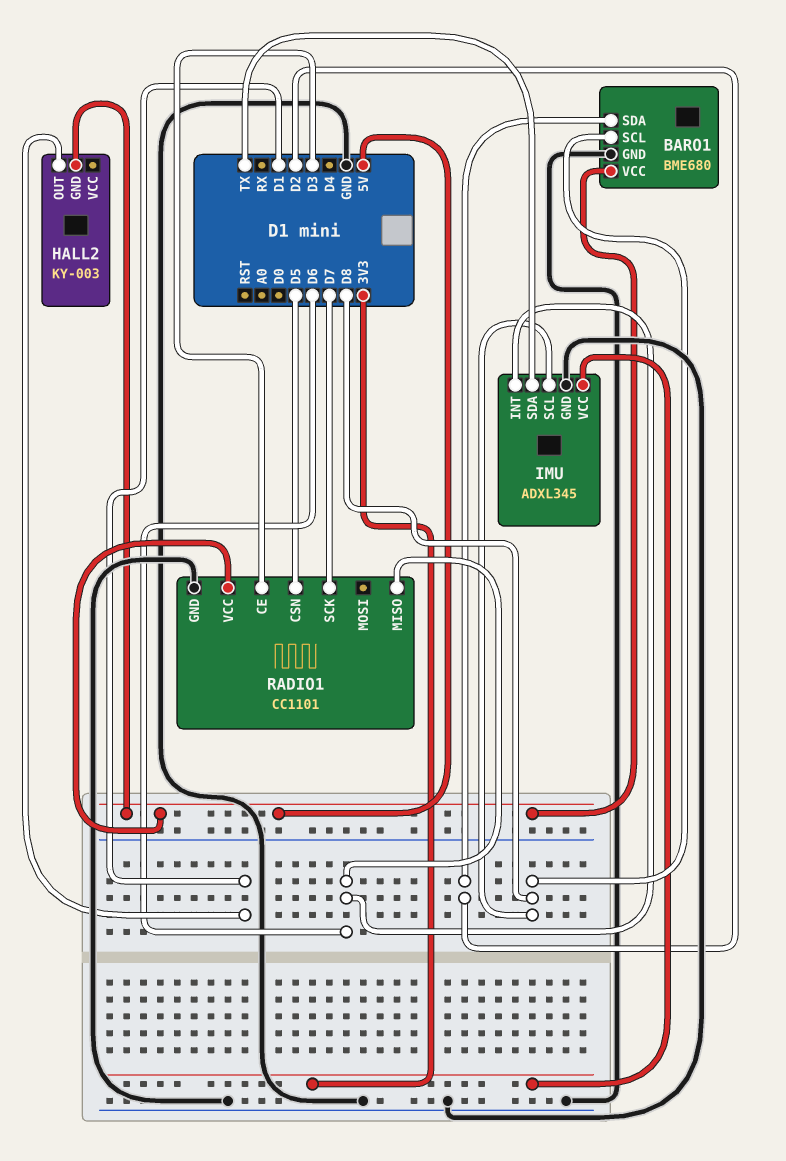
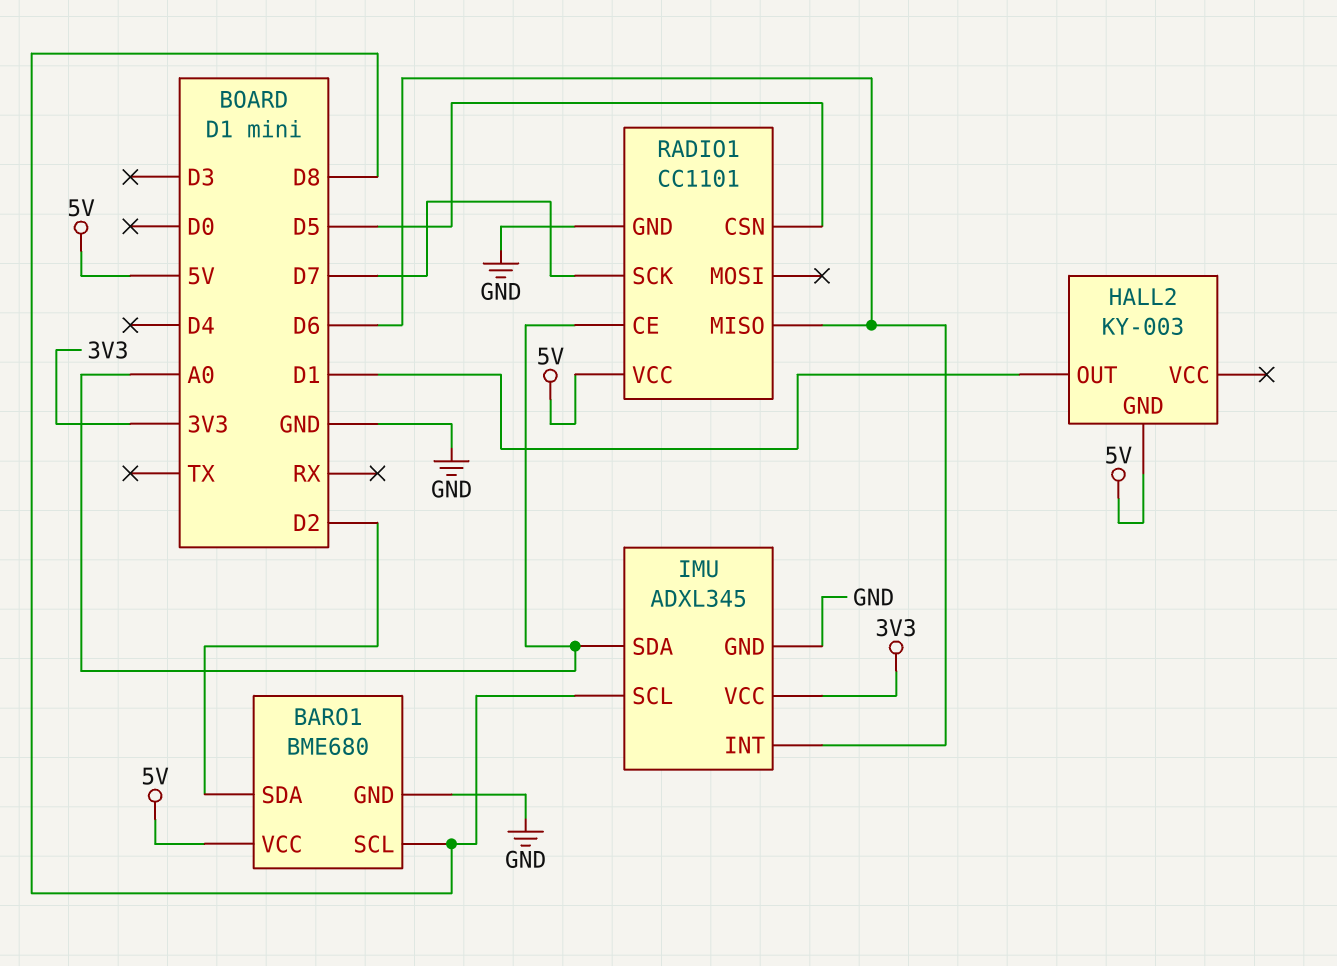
IMU pin SDA: TX -> A0
RADIO1 pin CE: D3 -> A0

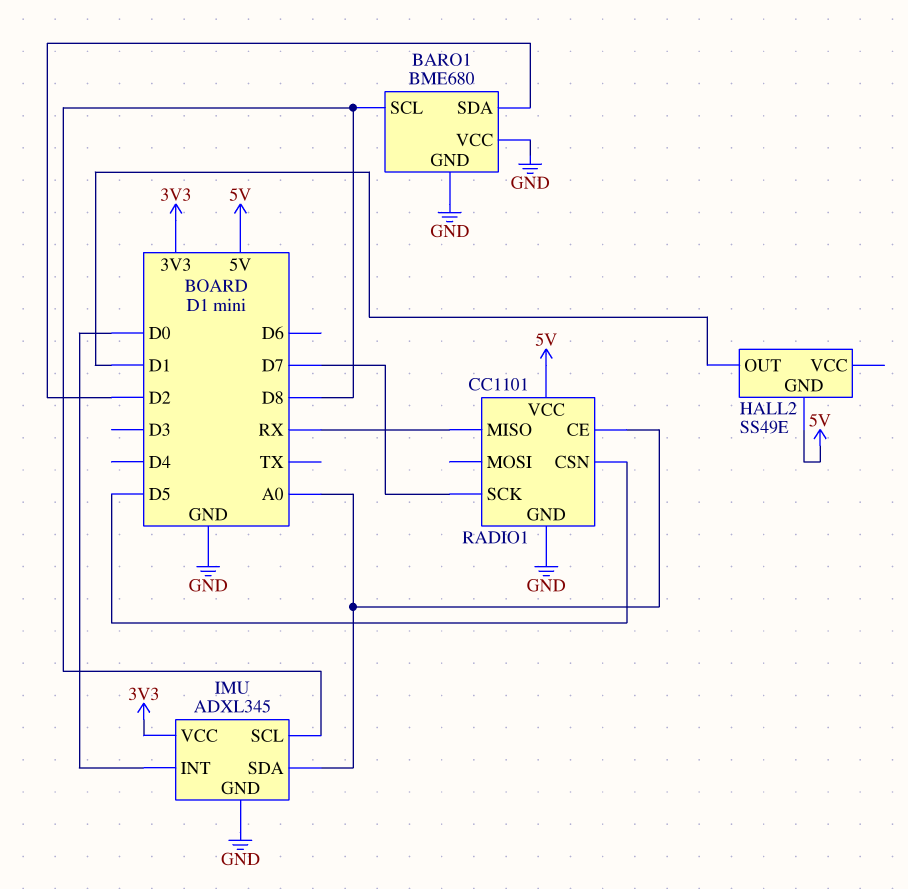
BARO1 pin VCC: 5V -> GND
HALL2: KY-003 -> SS49E
IMU pin INT: D6 -> D0
RADIO1 pin MISO: D6 -> RX

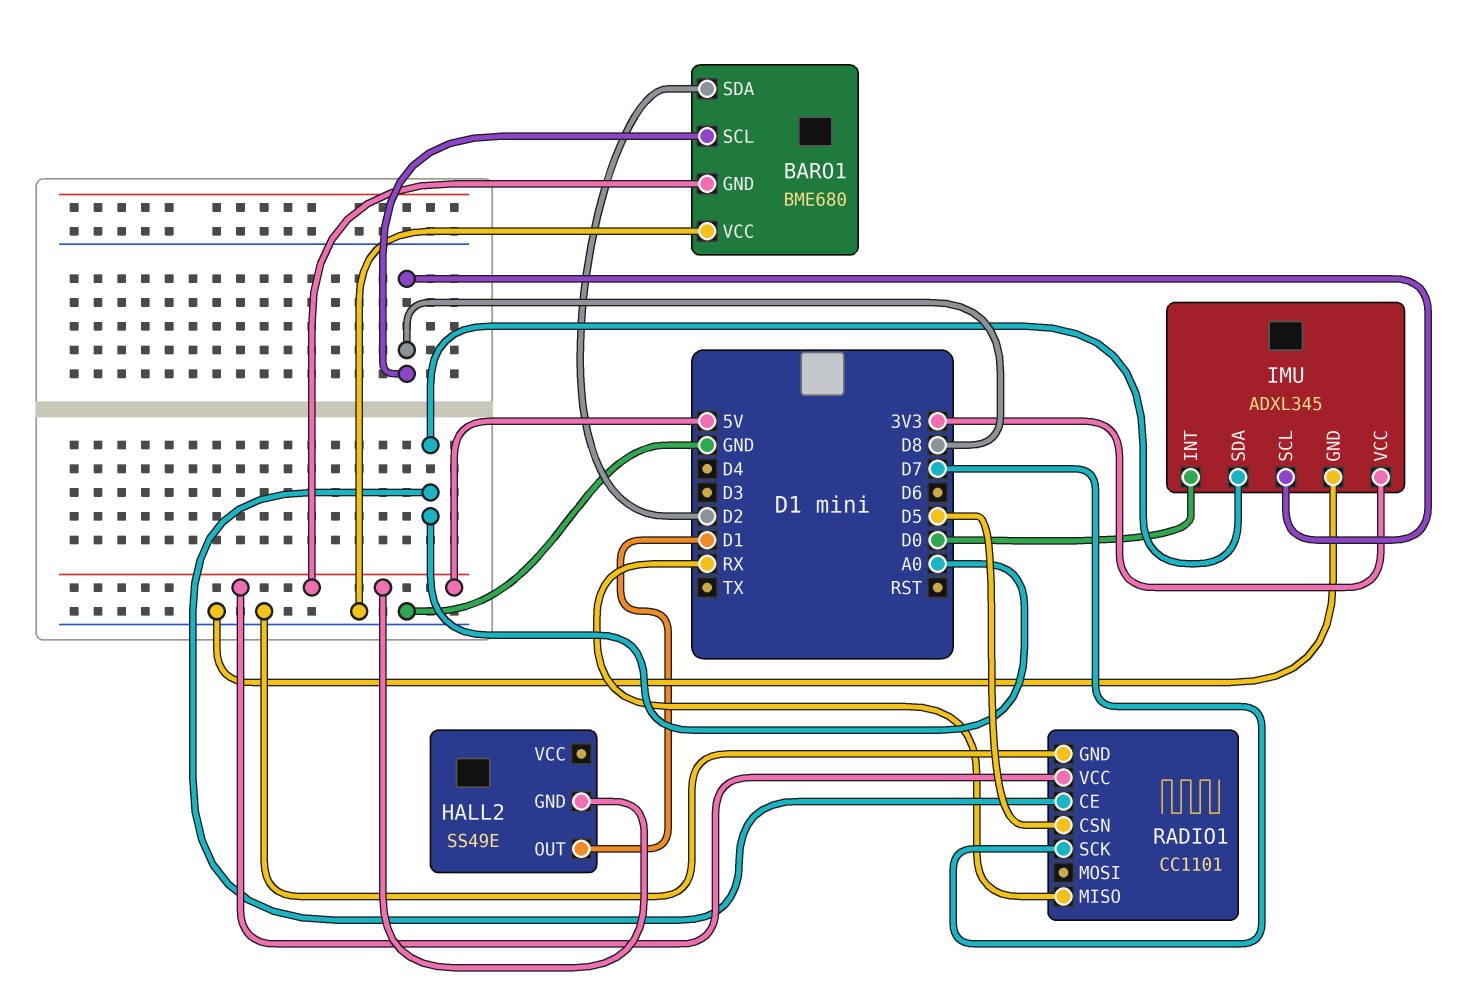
BARO1 pin GND: GND -> 5V

